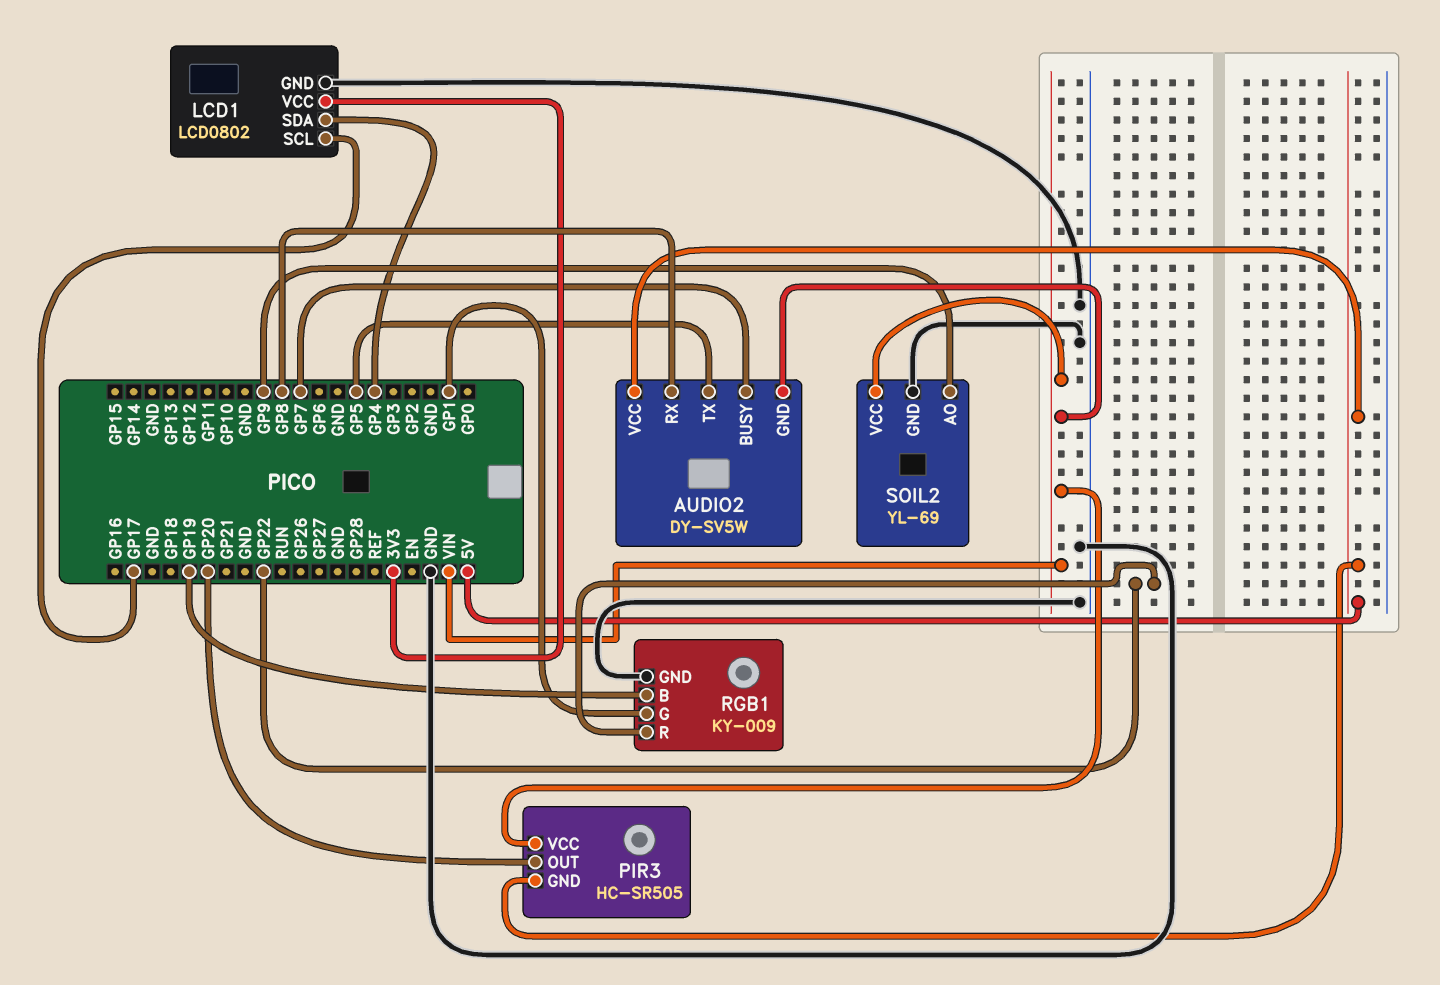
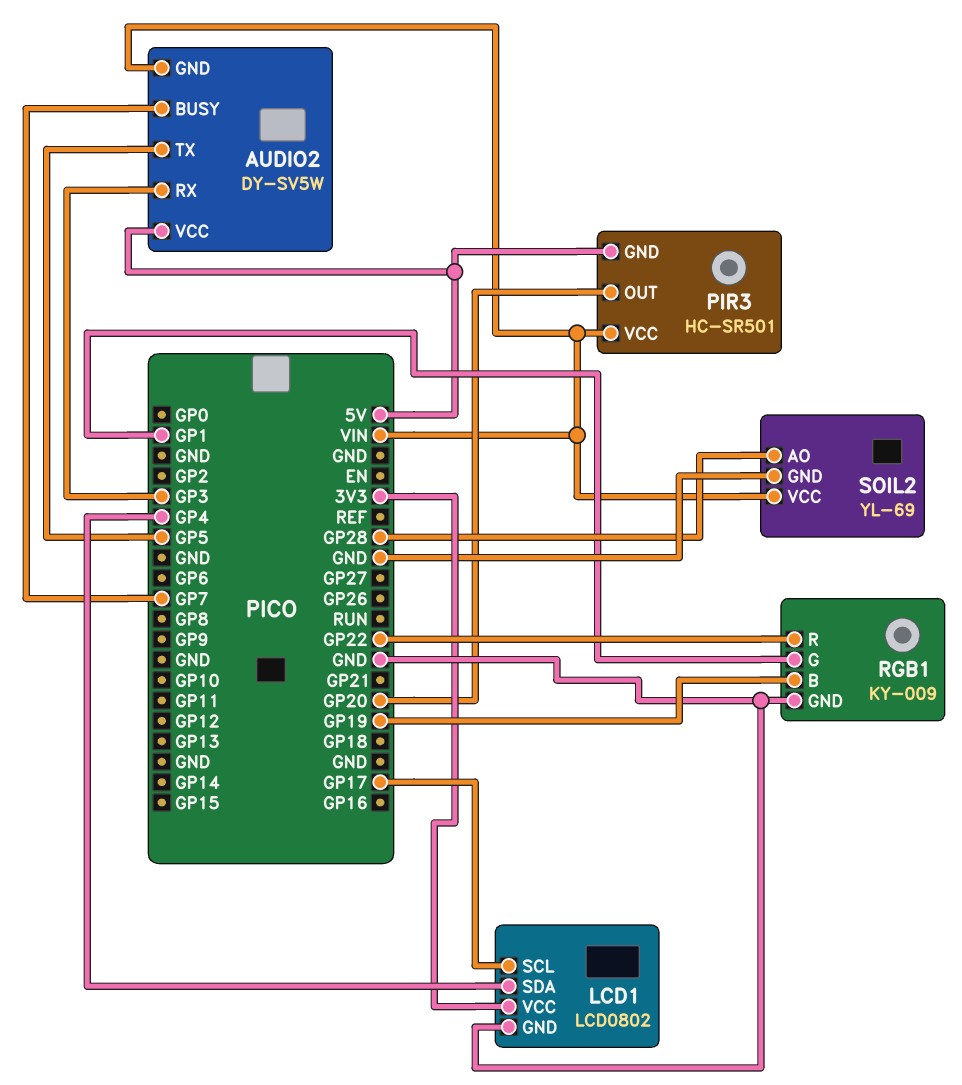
AUDIO2 pin RX: GP8 -> GP3
PIR3: HC-SR505 -> HC-SR501
SOIL2 pin AO: GP9 -> GP28

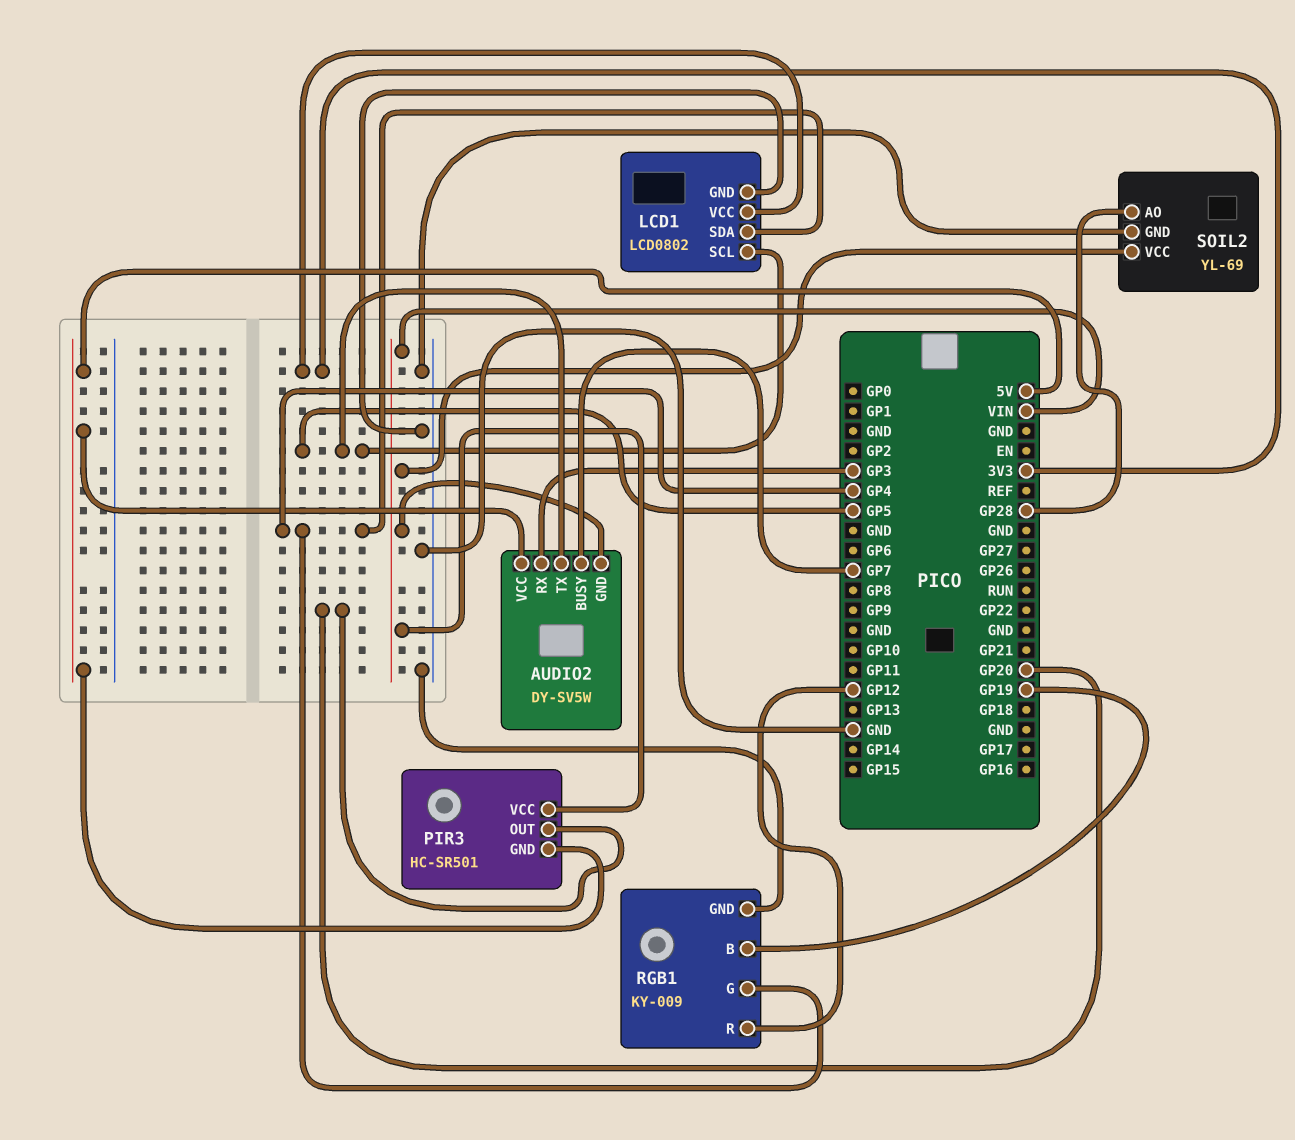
LCD1 pin SCL: GP17 -> GP5
RGB1 pin G: GP1 -> GP4
RGB1 pin R: GP22 -> GP12

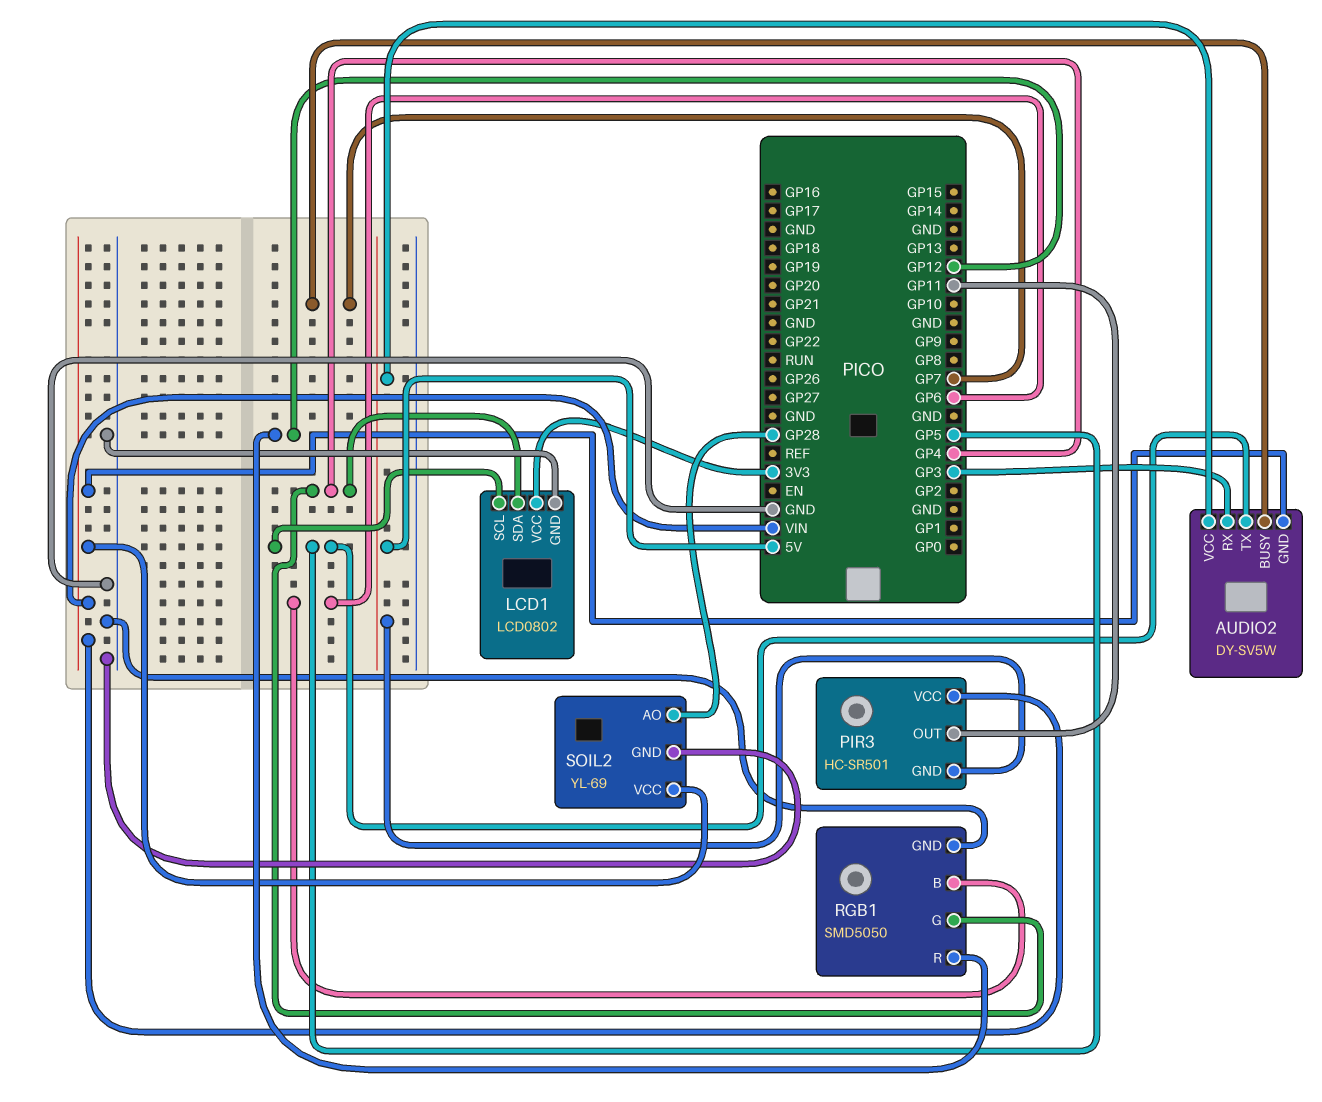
PIR3 pin OUT: GP20 -> GP11
RGB1: KY-009 -> SMD5050
RGB1 pin B: GP19 -> GP6

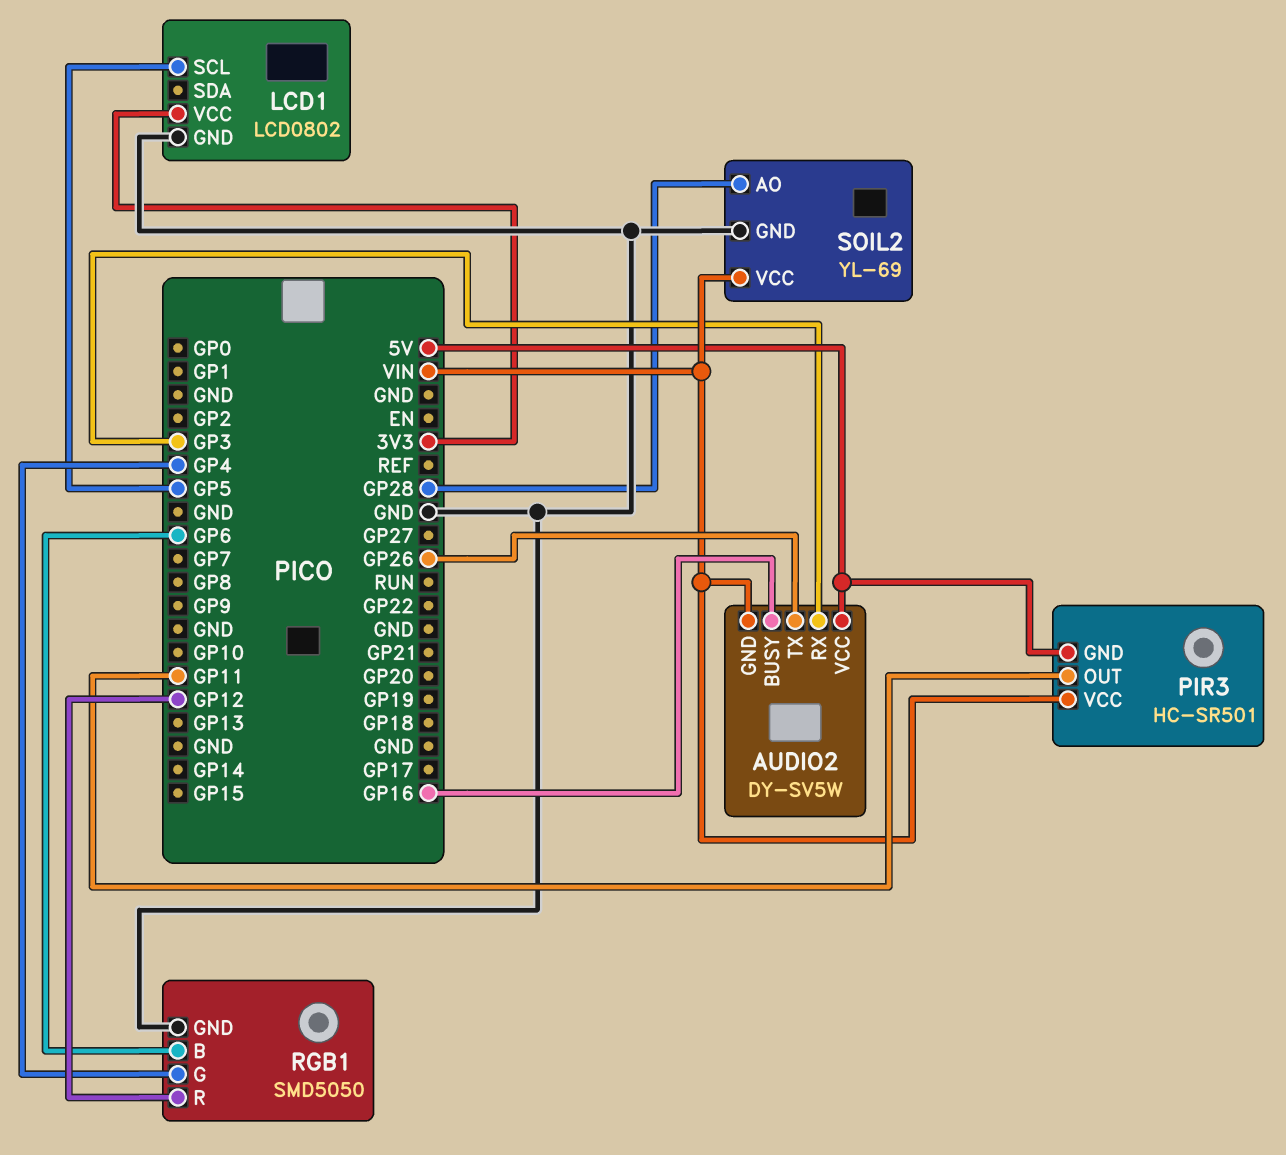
AUDIO2 pin BUSY: GP7 -> GP16
AUDIO2 pin TX: GP5 -> GP26
LCD1 pin SDA: GP4 -> none

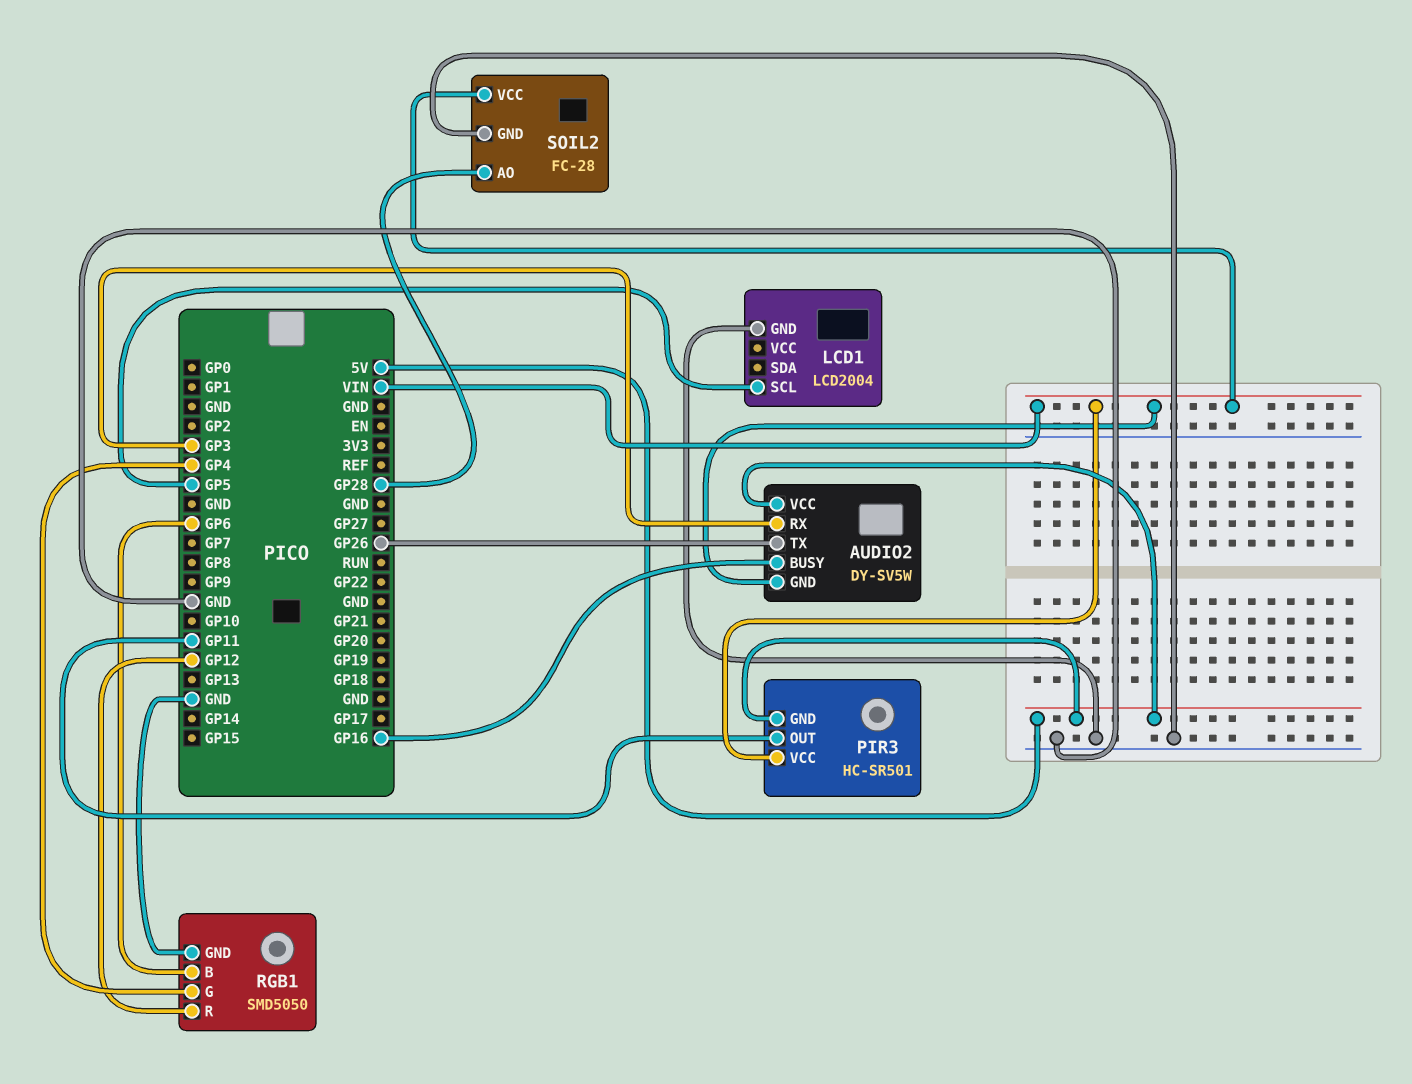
LCD1: LCD0802 -> LCD2004
LCD1 pin VCC: 3V3 -> none
SOIL2: YL-69 -> FC-28

